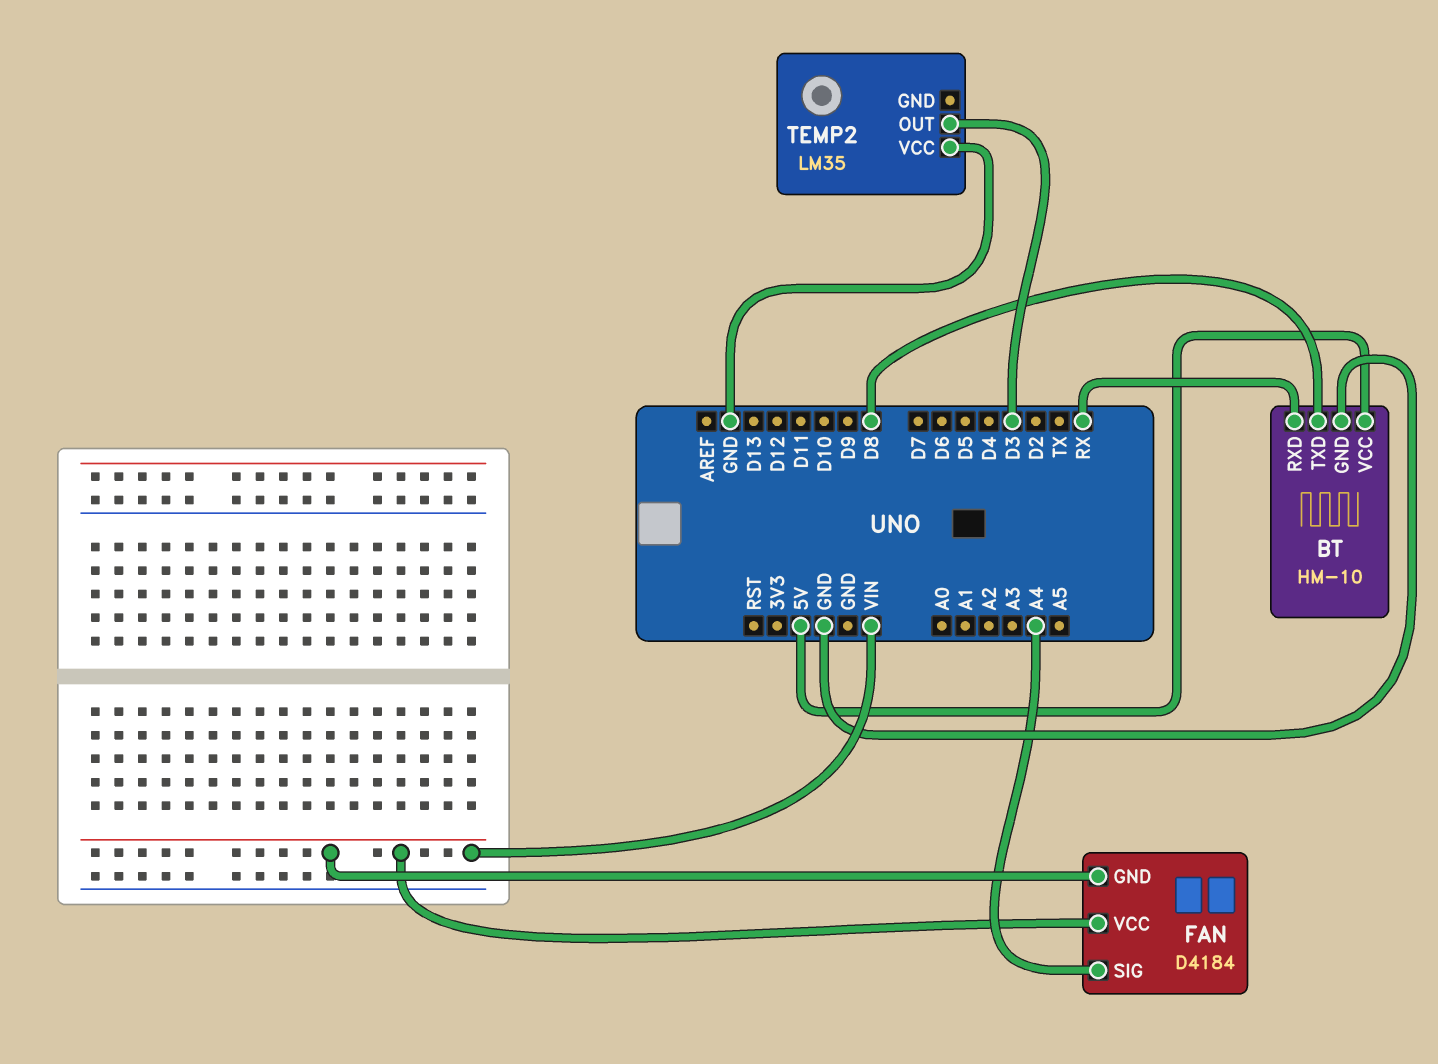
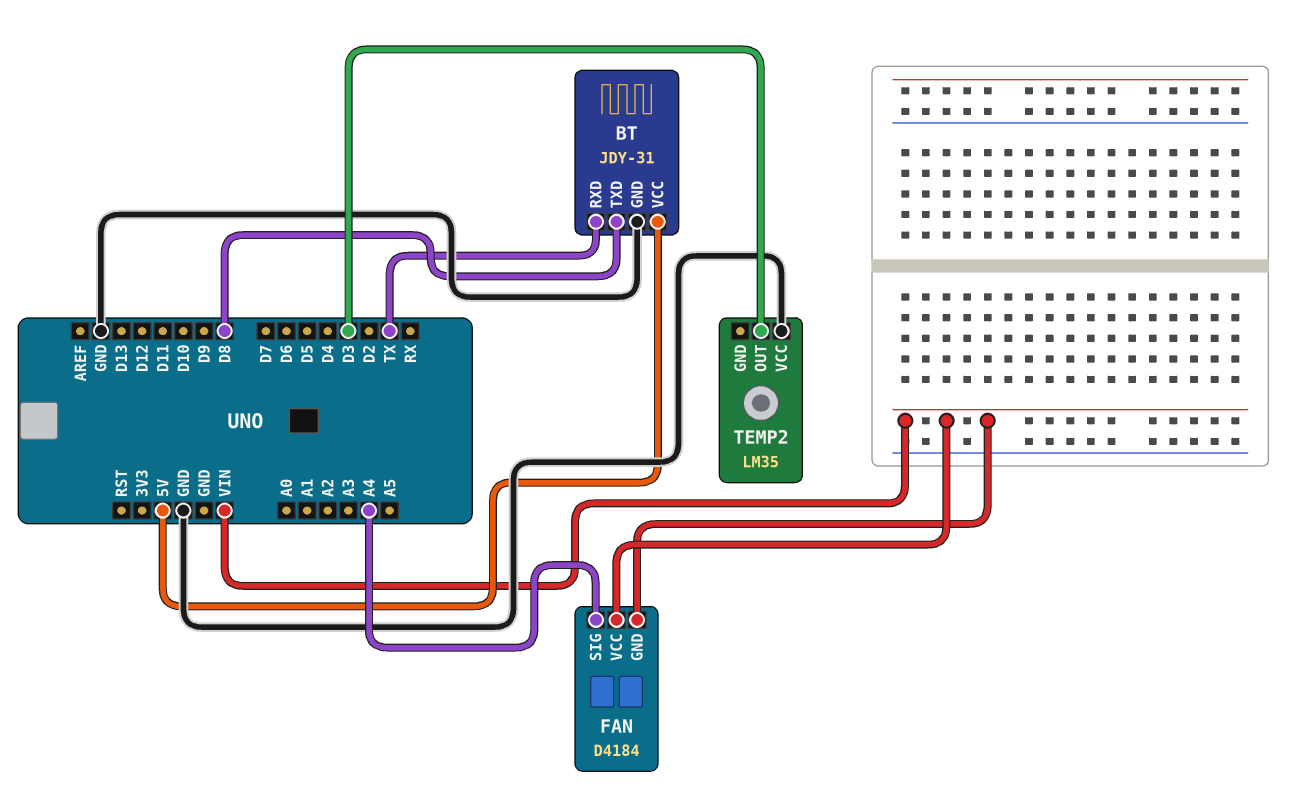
BT: HM-10 -> JDY-31
BT pin RXD: RX -> TX

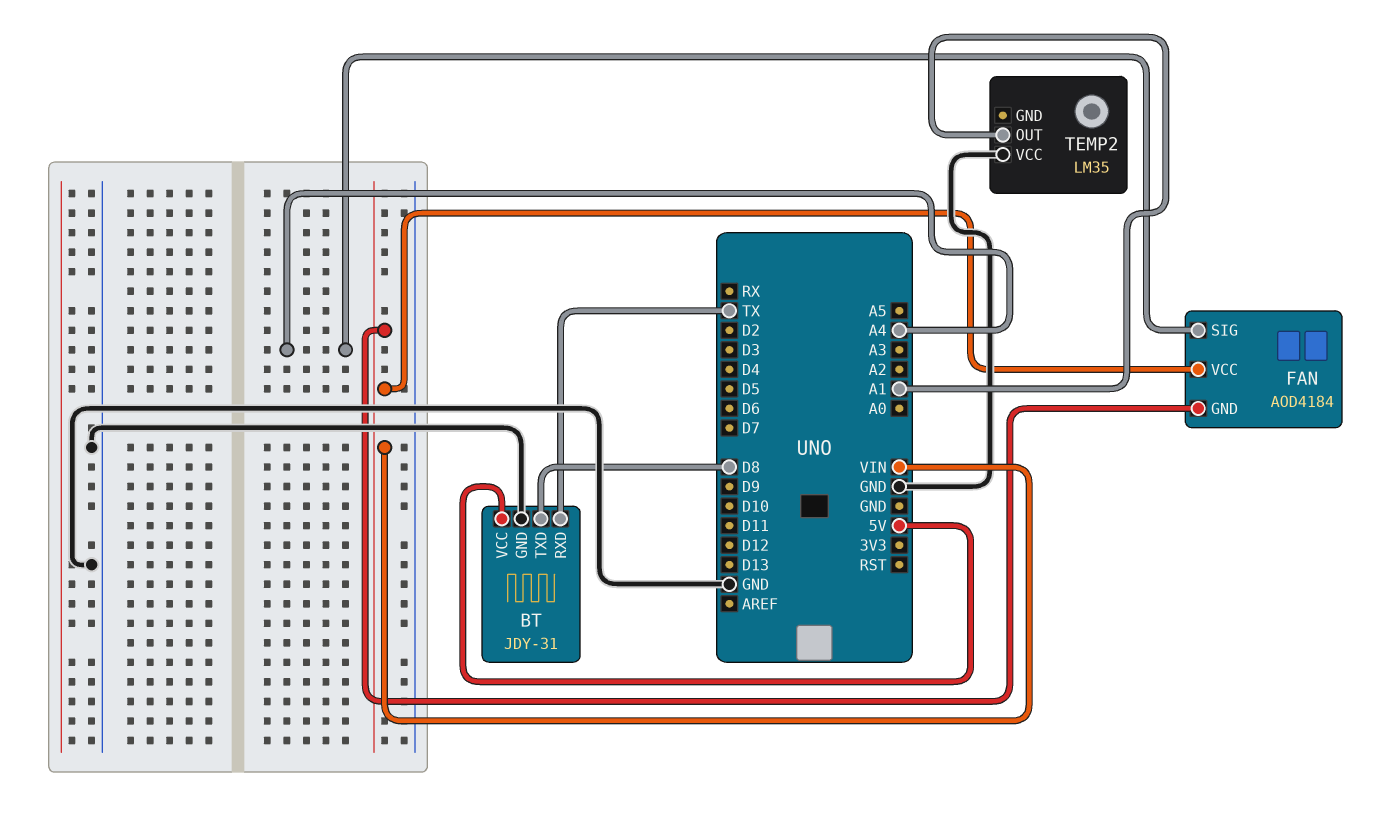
FAN: D4184 -> AOD4184
TEMP2 pin OUT: D3 -> A1

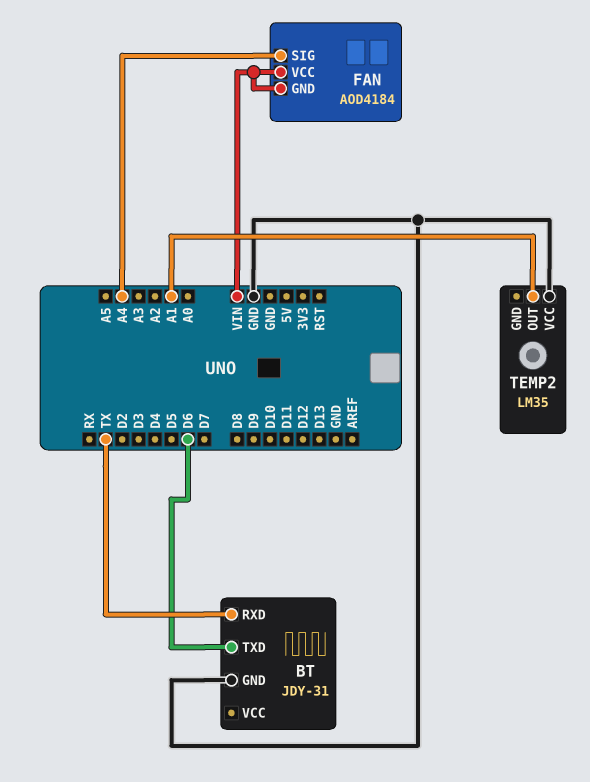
BT pin TXD: D8 -> D6
BT pin VCC: 5V -> none

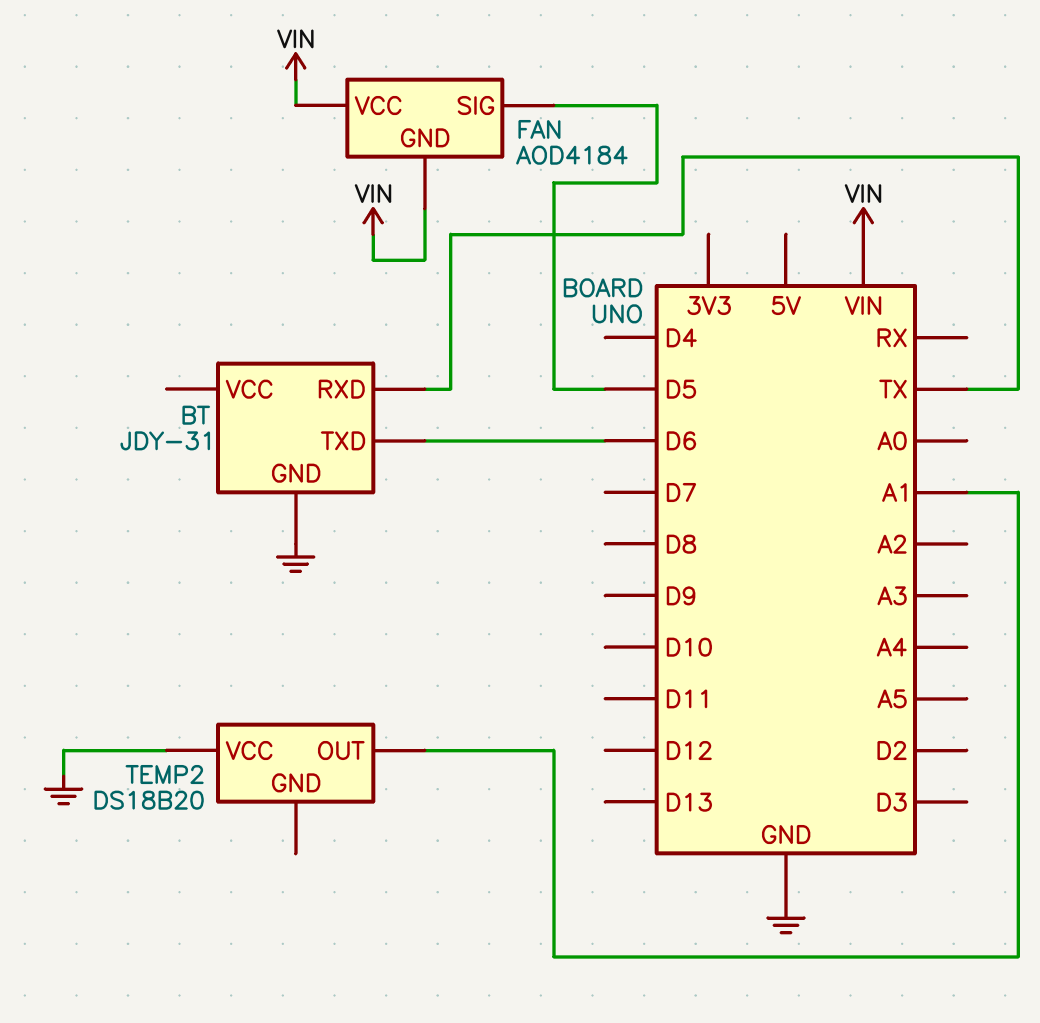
FAN pin SIG: A4 -> D5
TEMP2: LM35 -> DS18B20

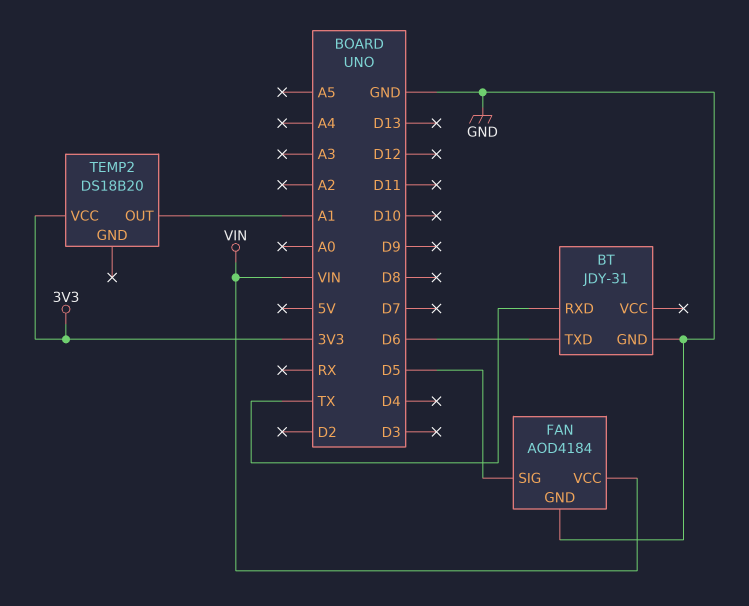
FAN pin GND: VIN -> GND
TEMP2 pin VCC: GND -> 3V3

